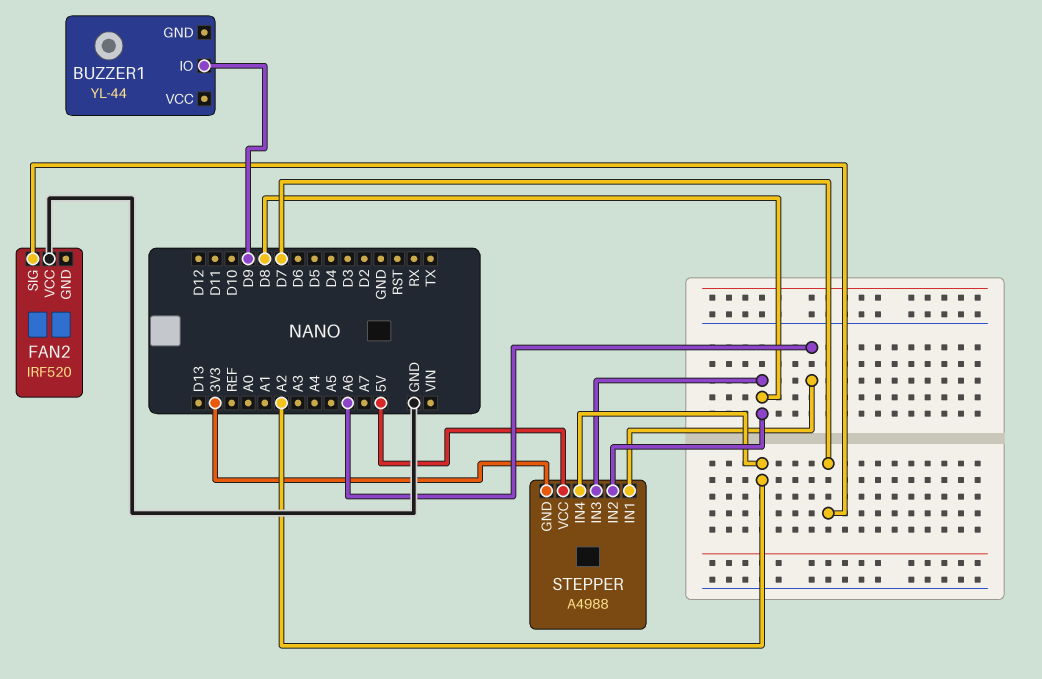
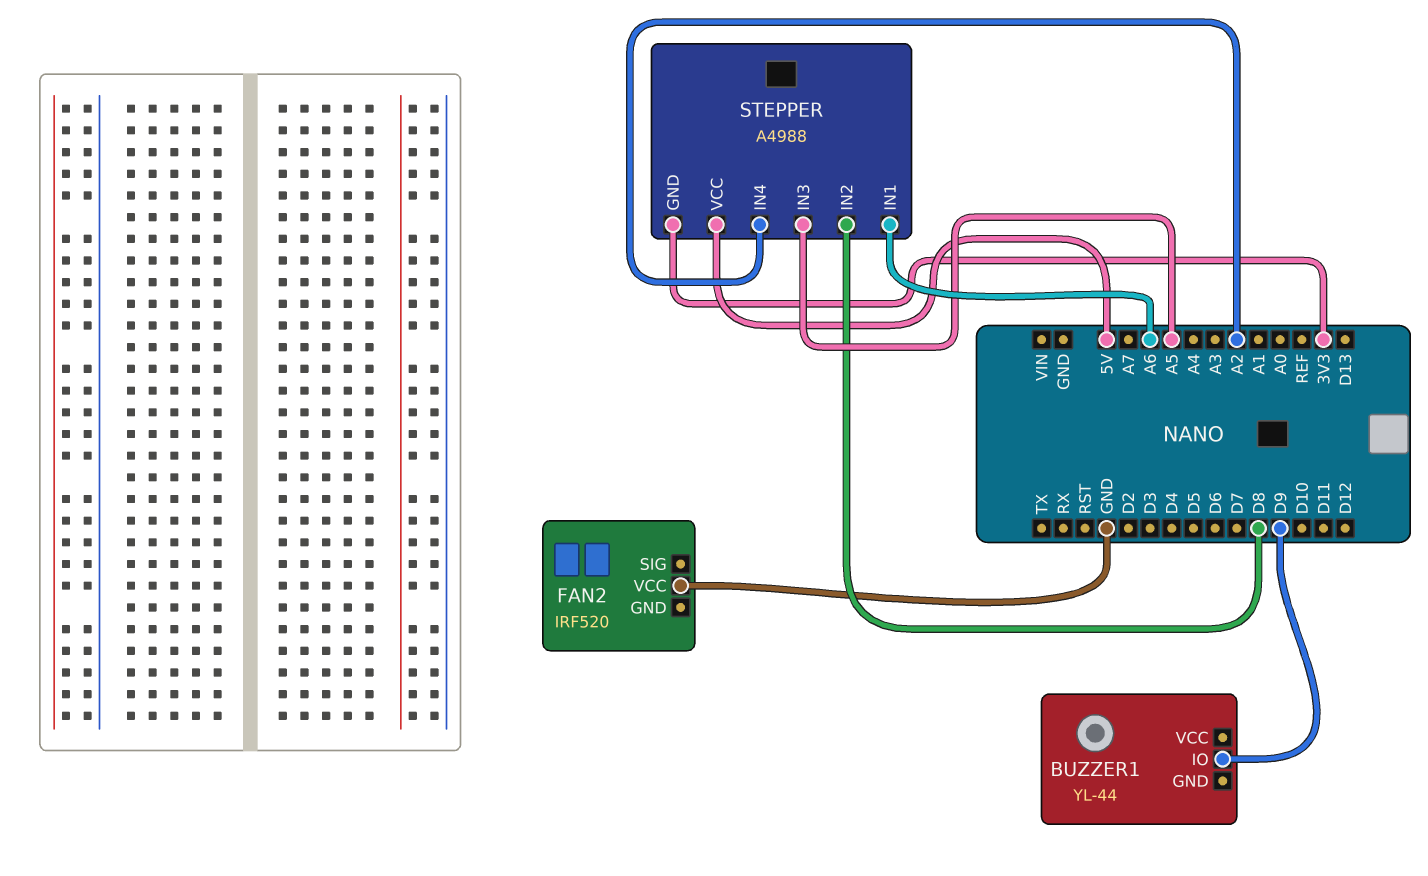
FAN2 pin SIG: D7 -> none
STEPPER pin IN3: D8 -> A5

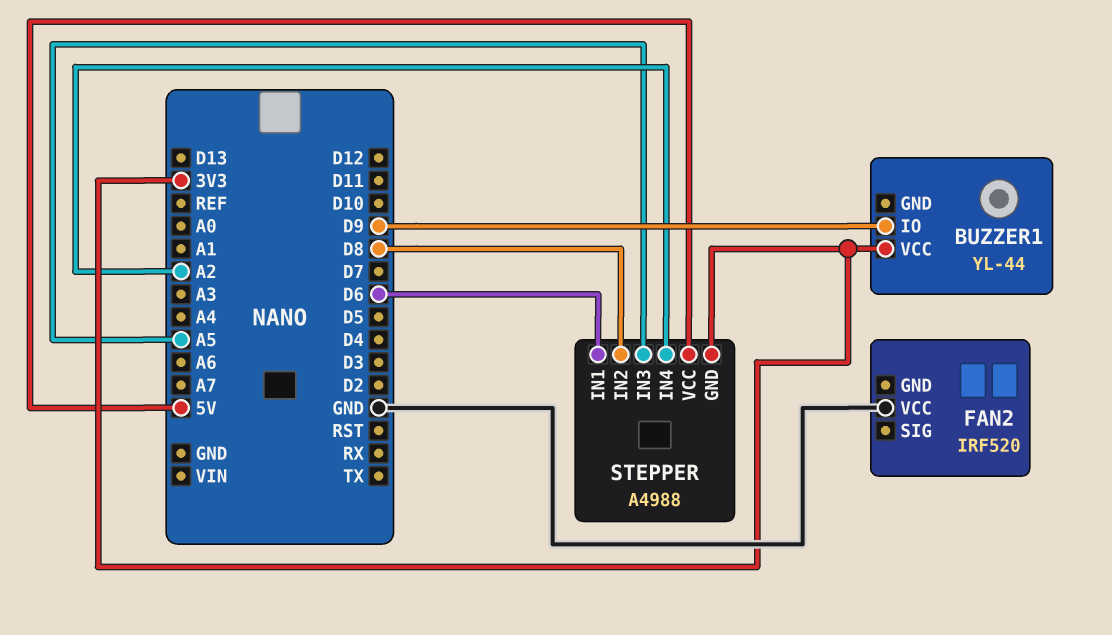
BUZZER1 pin VCC: none -> 3V3
STEPPER pin IN1: A6 -> D6

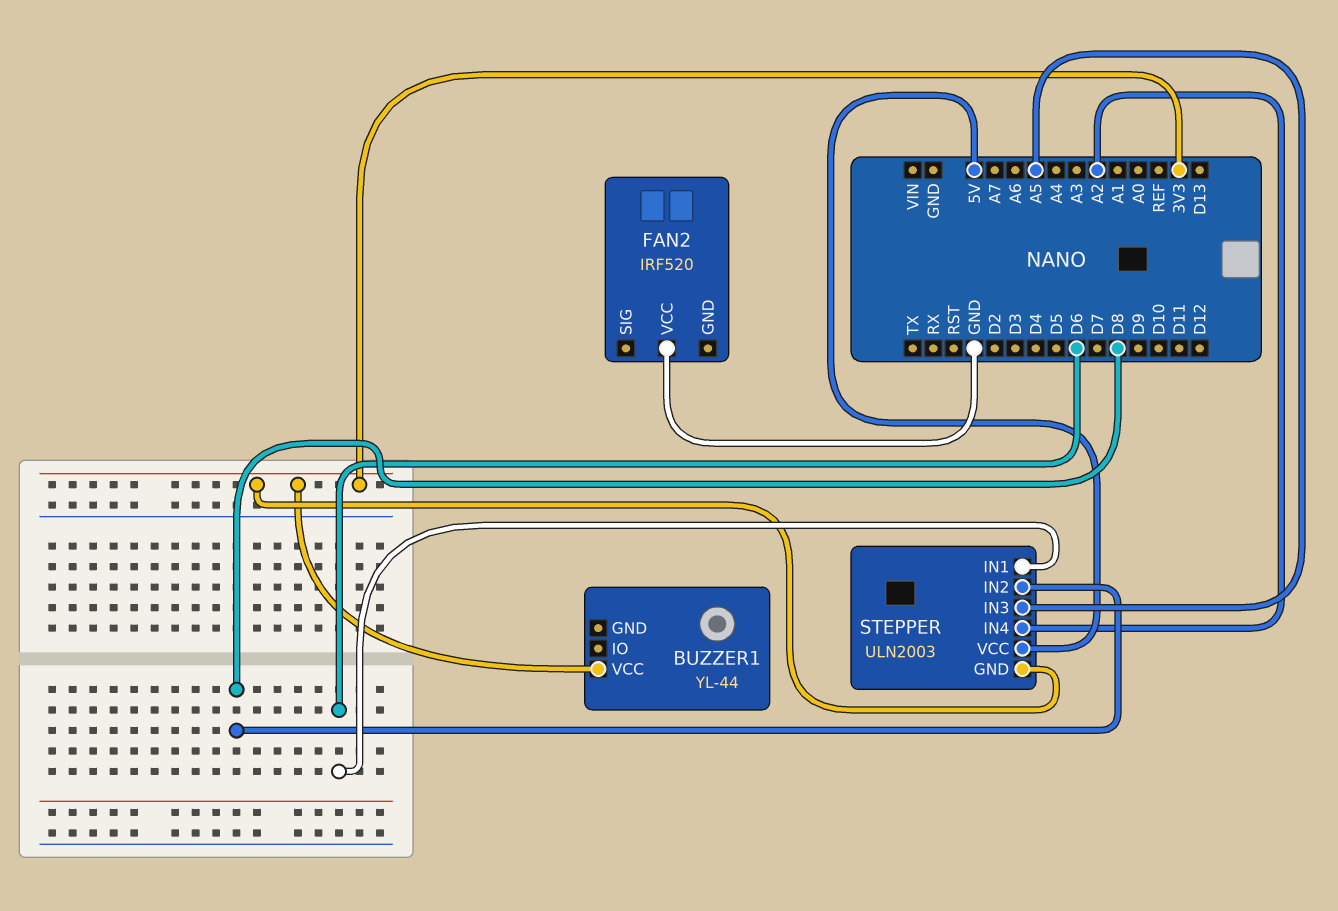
BUZZER1 pin IO: D9 -> none
STEPPER: A4988 -> ULN2003

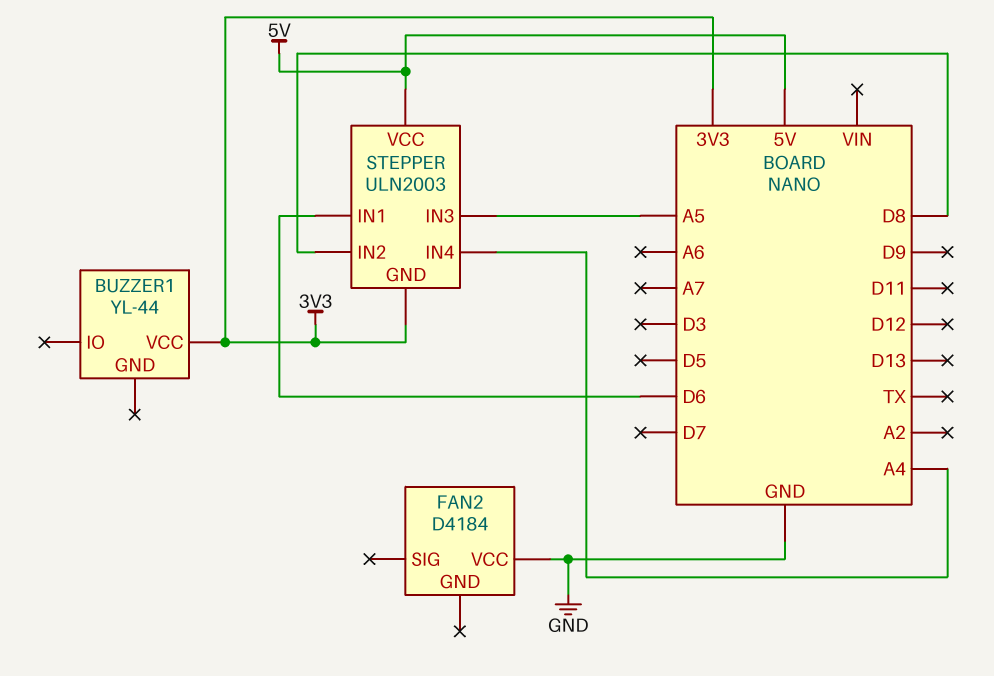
FAN2: IRF520 -> D4184
STEPPER pin IN4: A2 -> A4

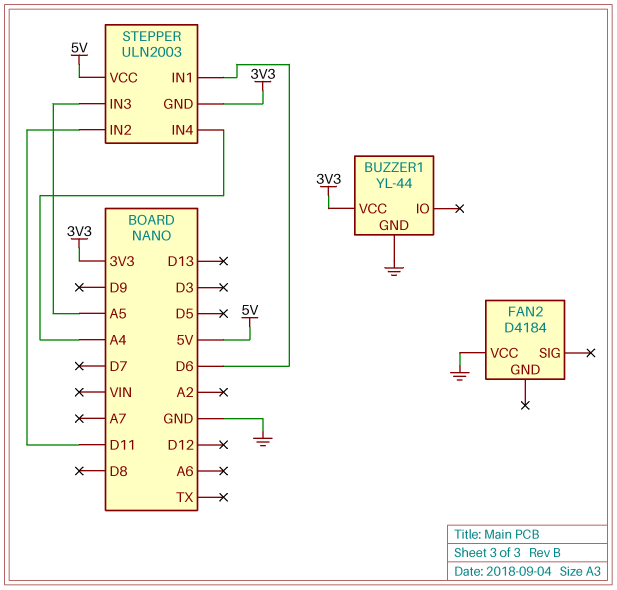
BUZZER1 pin GND: none -> GND
STEPPER pin IN2: D8 -> D11

